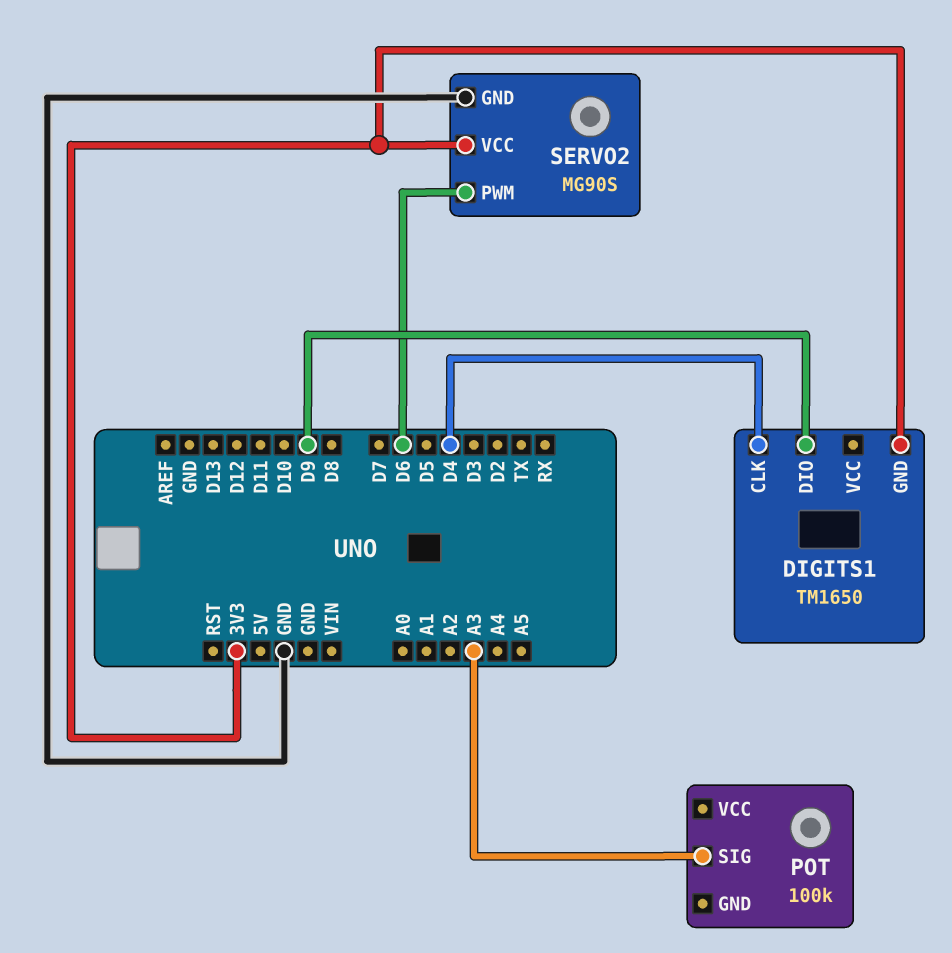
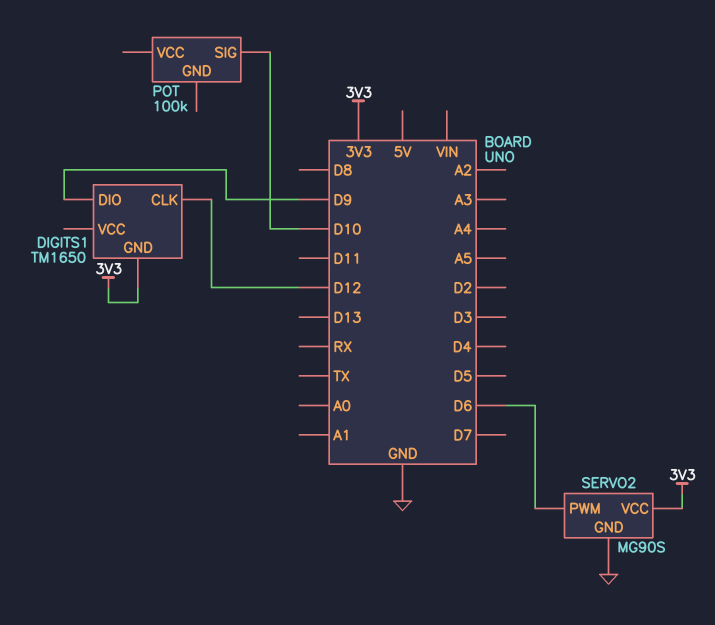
DIGITS1 pin CLK: D4 -> D12
POT pin SIG: A3 -> D10

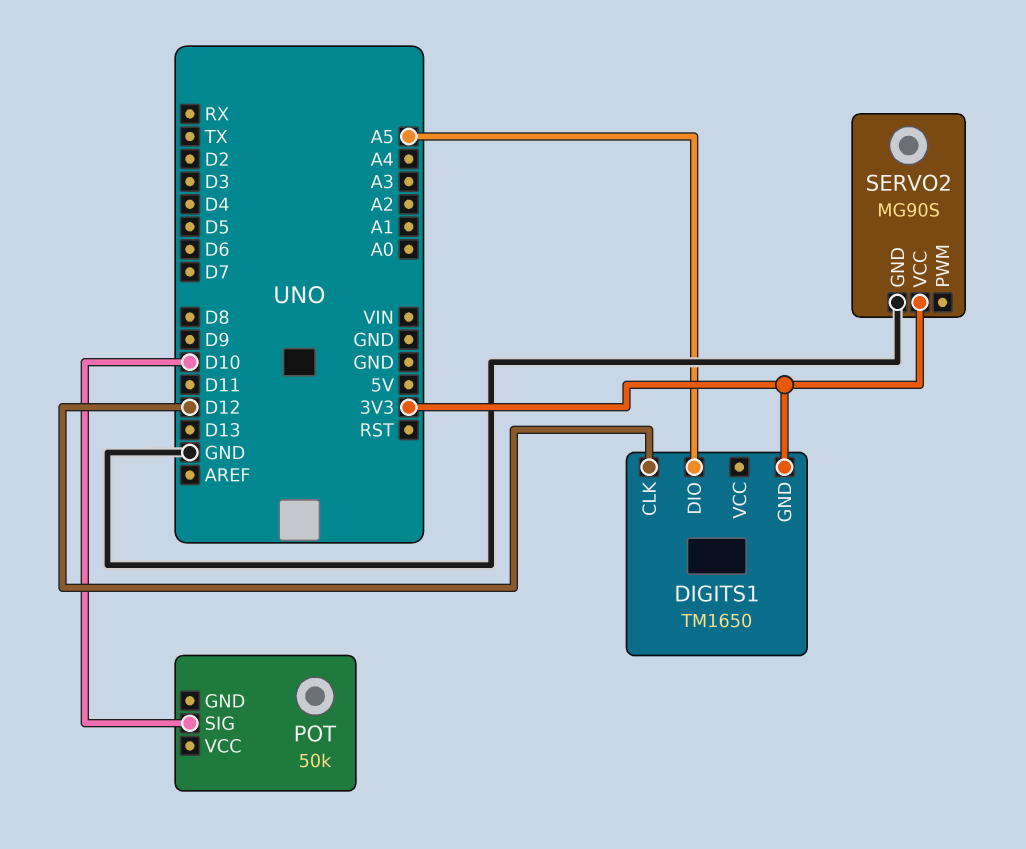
DIGITS1 pin DIO: D9 -> A5
POT: 100k -> 50k
SERVO2 pin PWM: D6 -> none

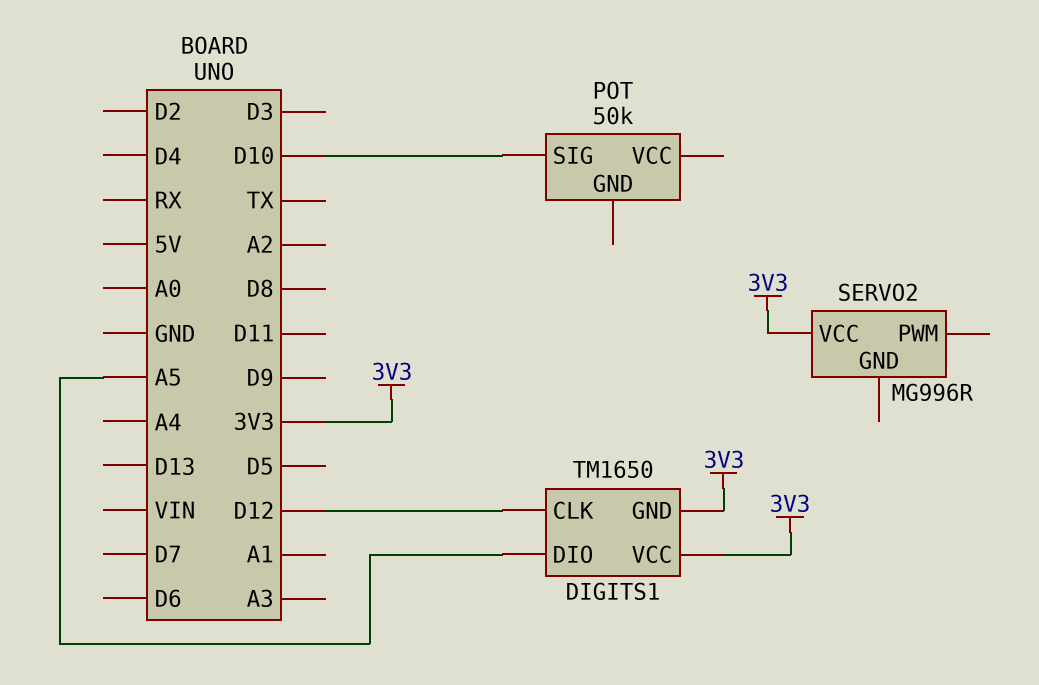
DIGITS1 pin VCC: none -> 3V3
SERVO2: MG90S -> MG996R
SERVO2 pin GND: GND -> none

